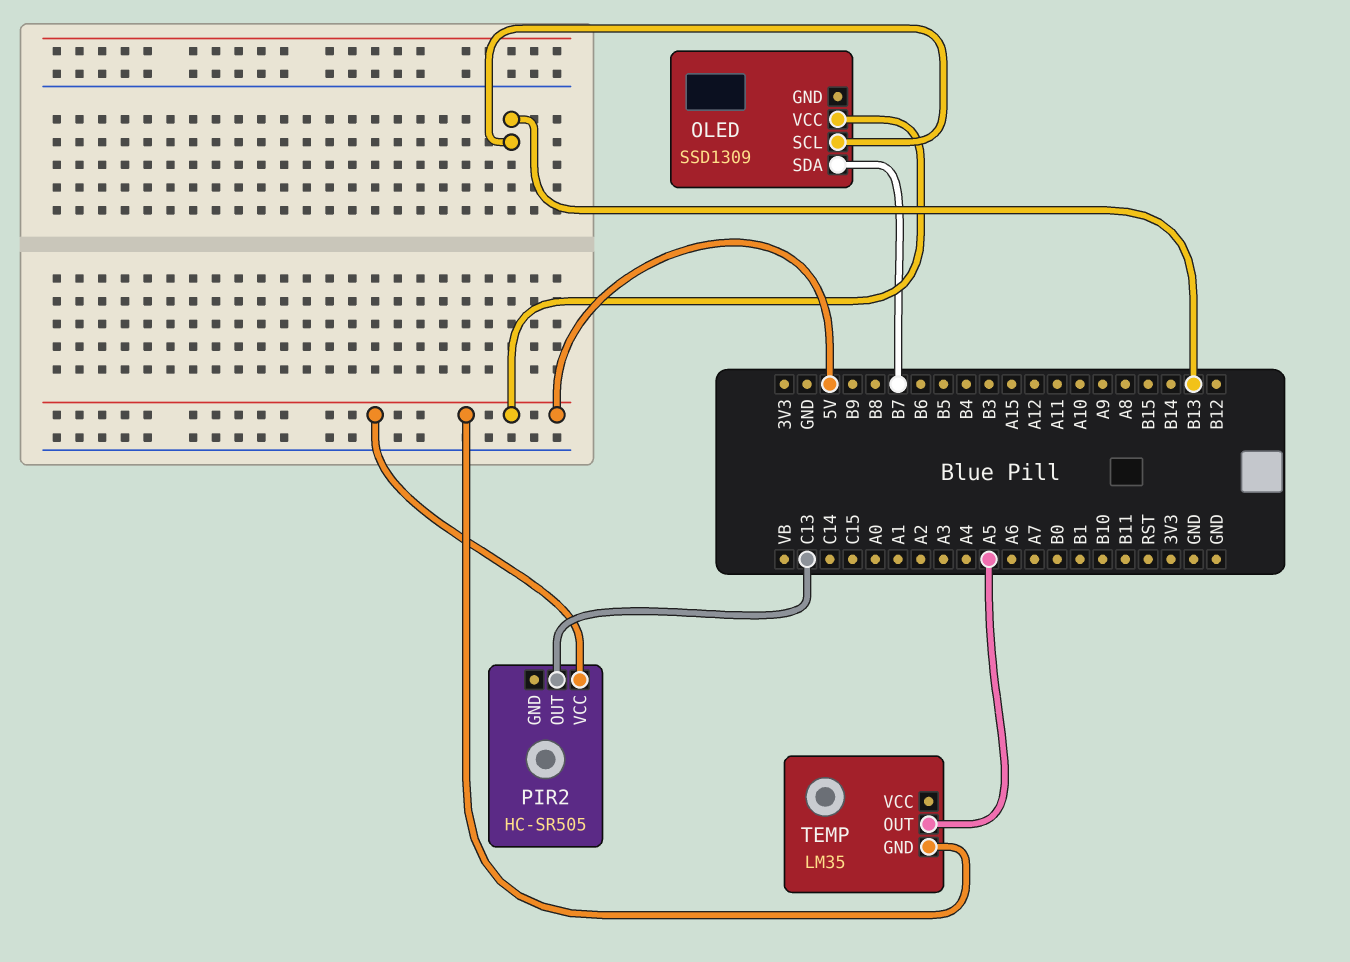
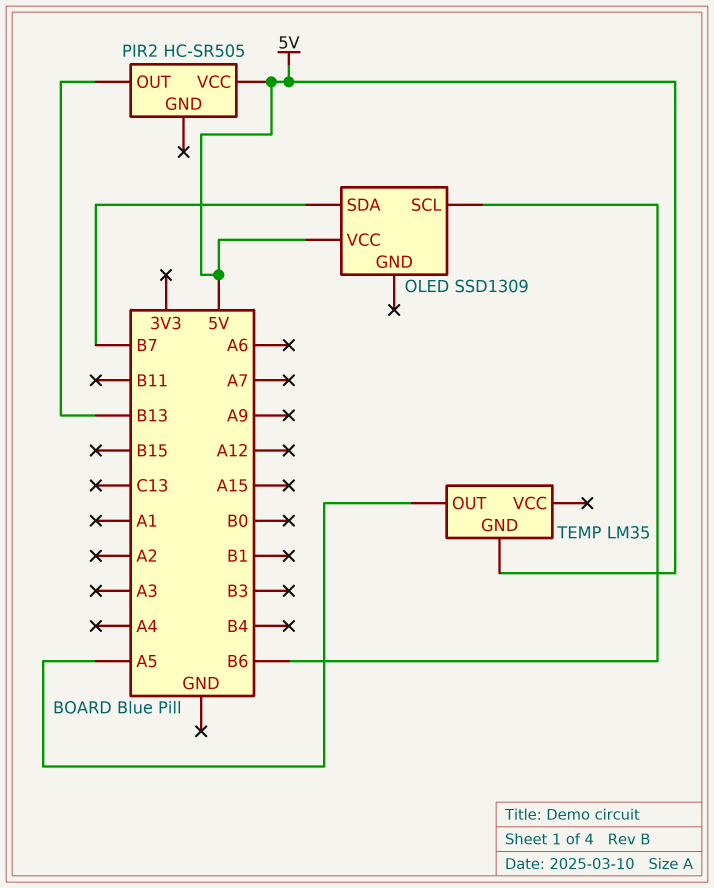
OLED pin SCL: B13 -> B6
PIR2 pin OUT: C13 -> B13

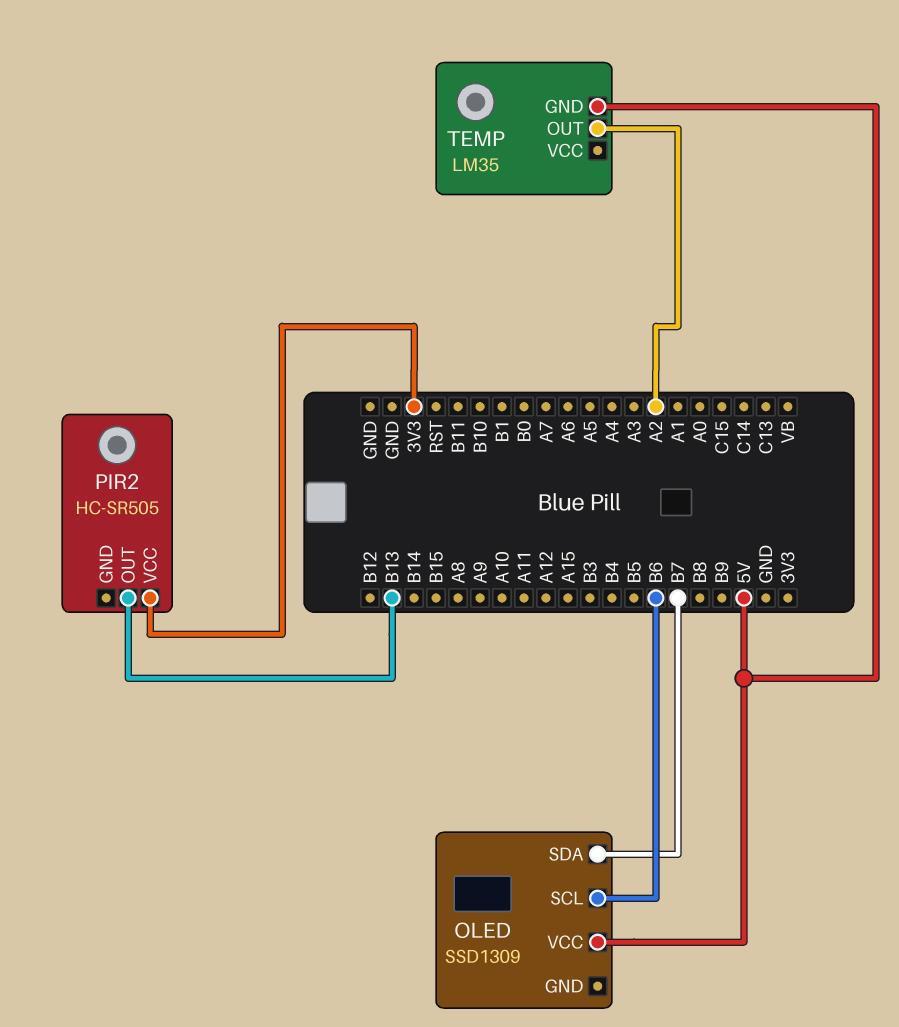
PIR2 pin VCC: 5V -> 3V3
TEMP pin OUT: A5 -> A2

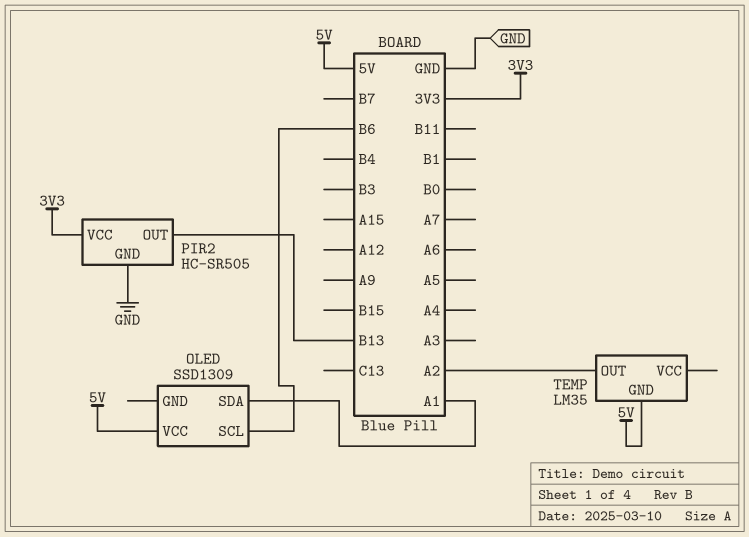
OLED pin SDA: B7 -> A1
PIR2 pin GND: none -> GND

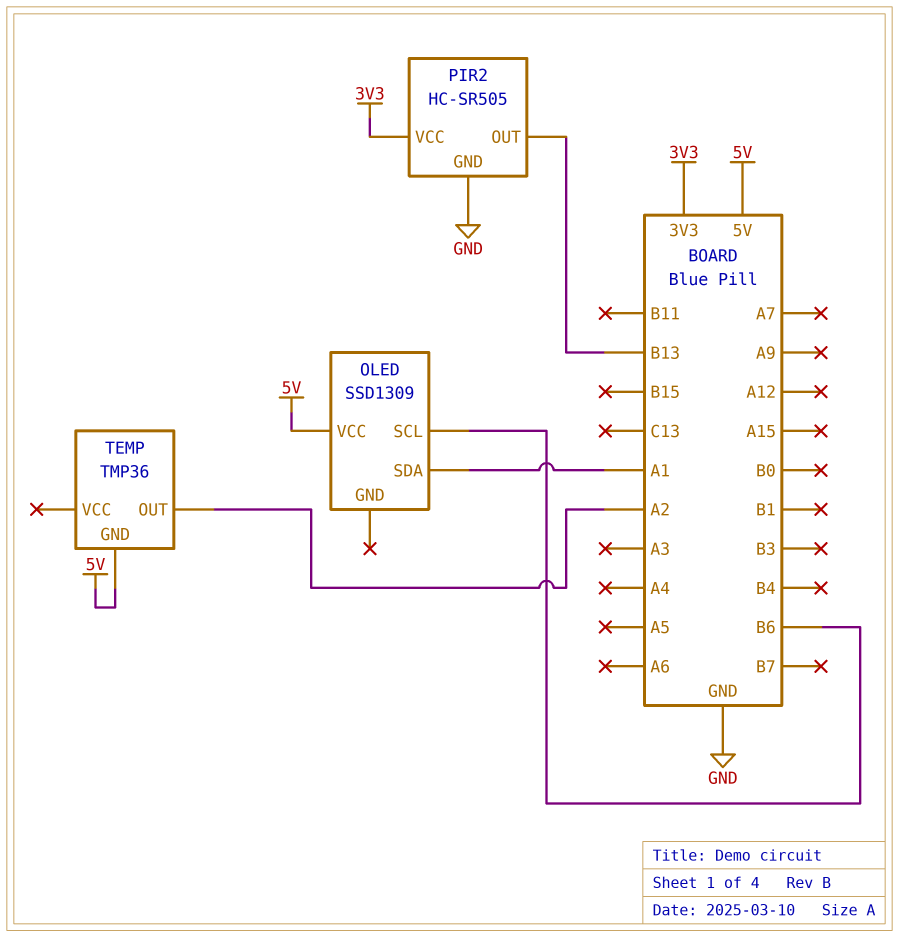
TEMP: LM35 -> TMP36

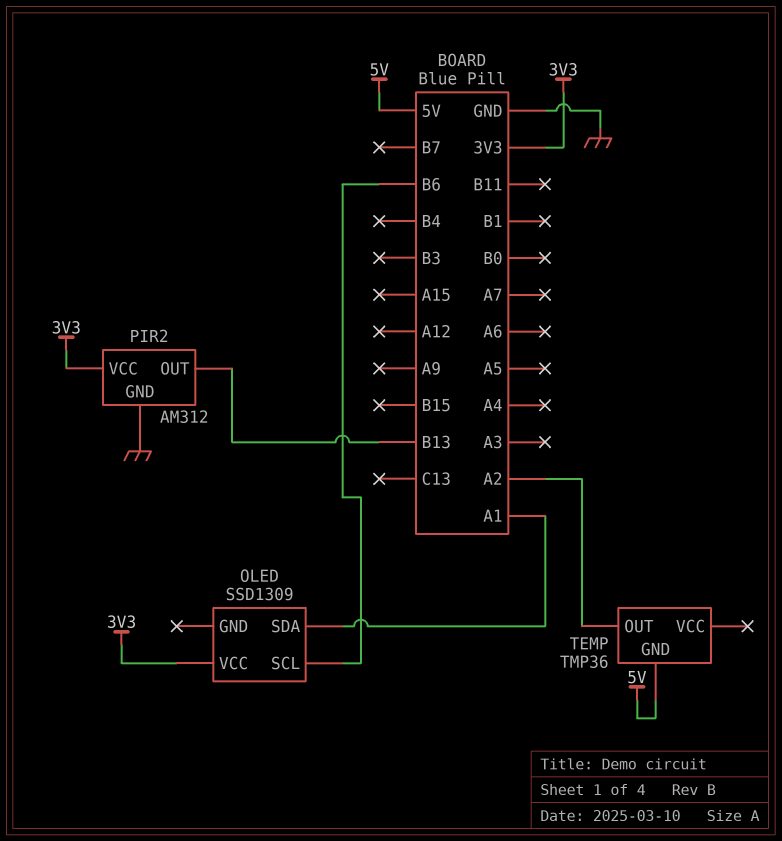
OLED pin VCC: 5V -> 3V3
PIR2: HC-SR505 -> AM312

